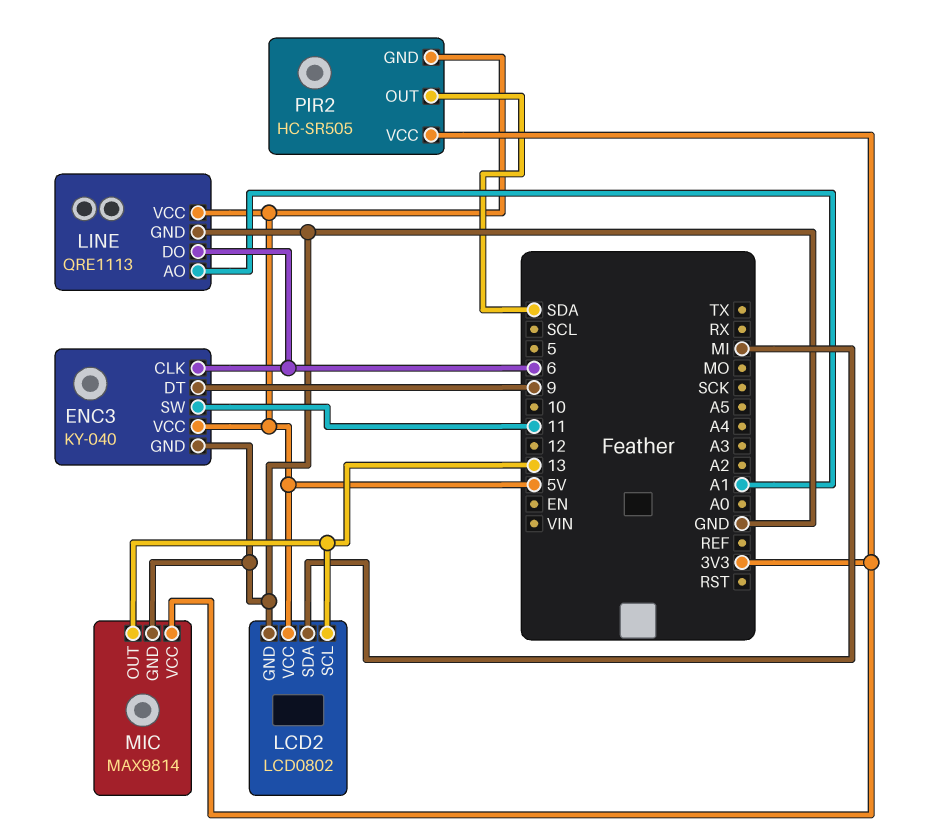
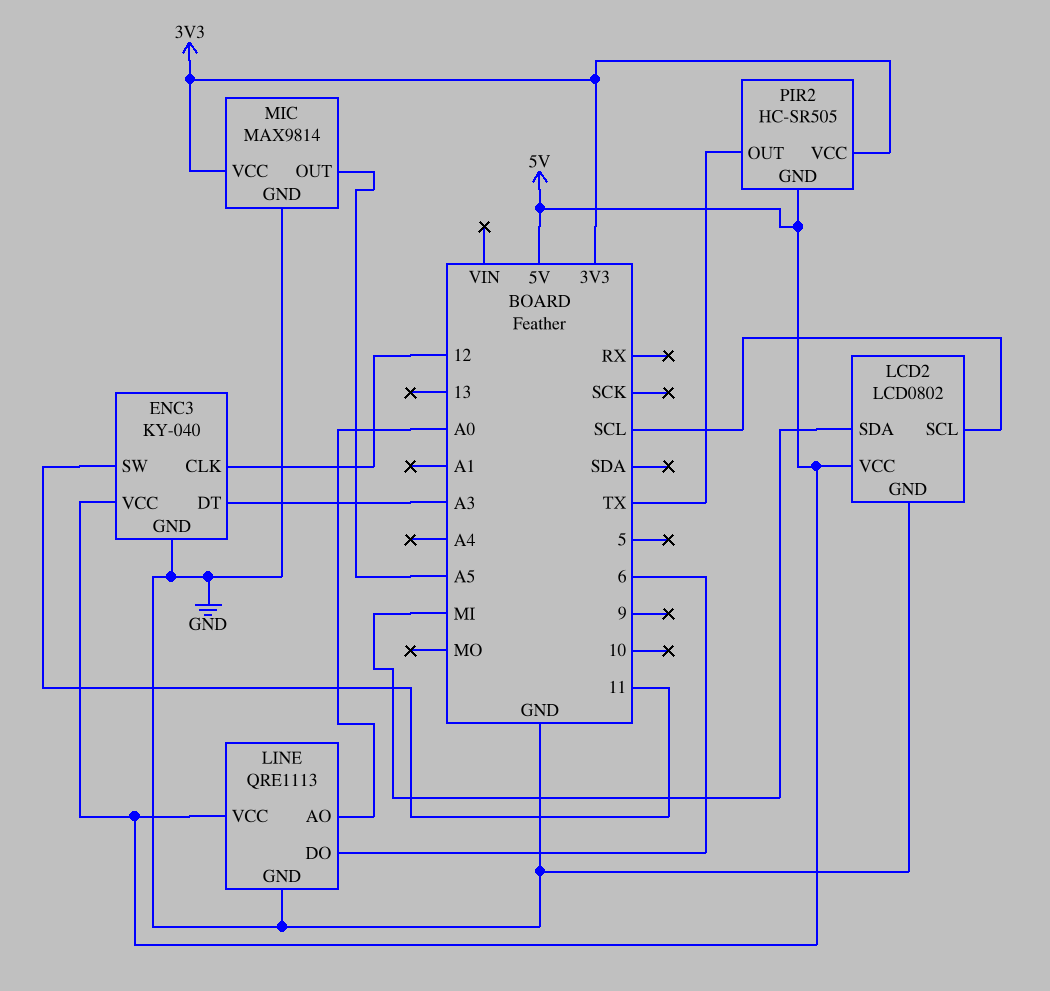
ENC3 pin CLK: 6 -> 12
ENC3 pin DT: 9 -> A3
LCD2 pin SCL: 13 -> SCL
LINE pin AO: A1 -> A0
MIC pin OUT: 13 -> A5
PIR2 pin OUT: SDA -> TX

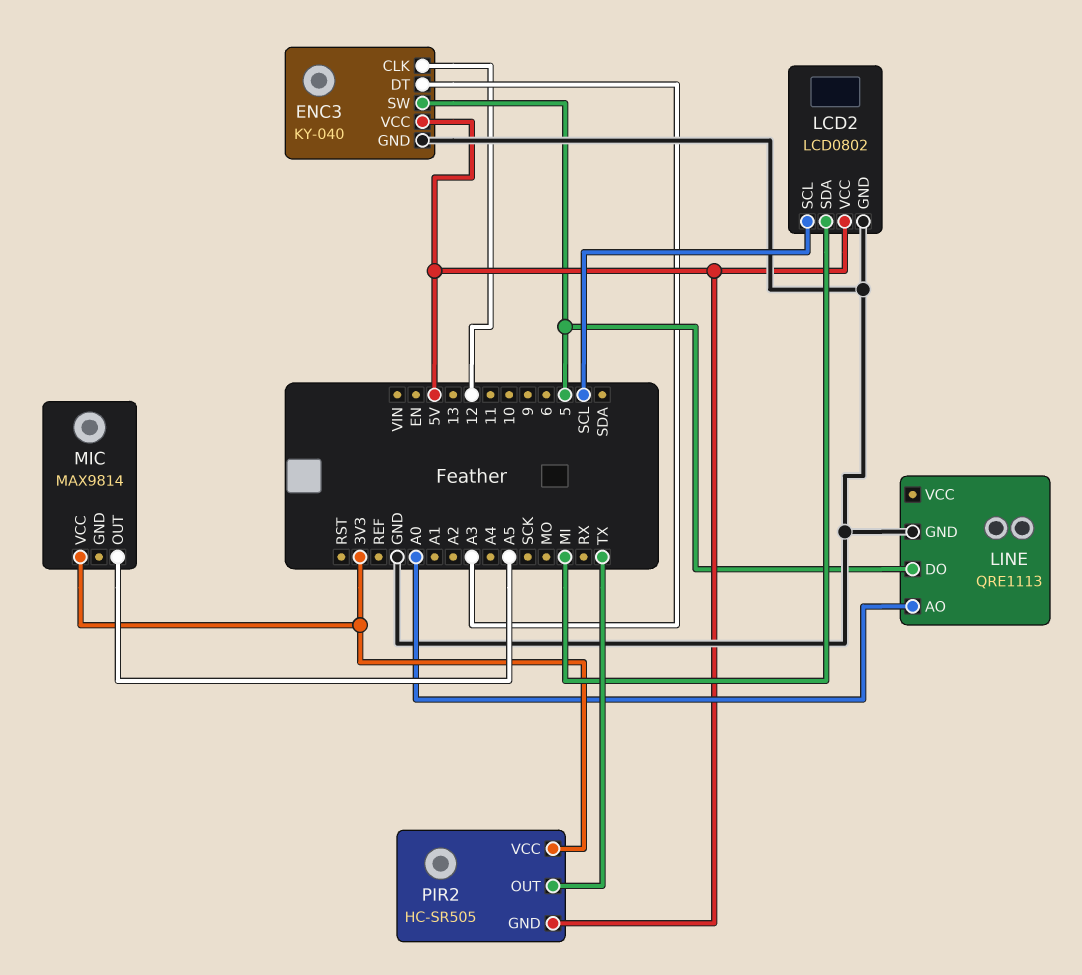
ENC3 pin SW: 11 -> 5
LINE pin DO: 6 -> 5
LINE pin VCC: 5V -> none
MIC pin GND: GND -> none

